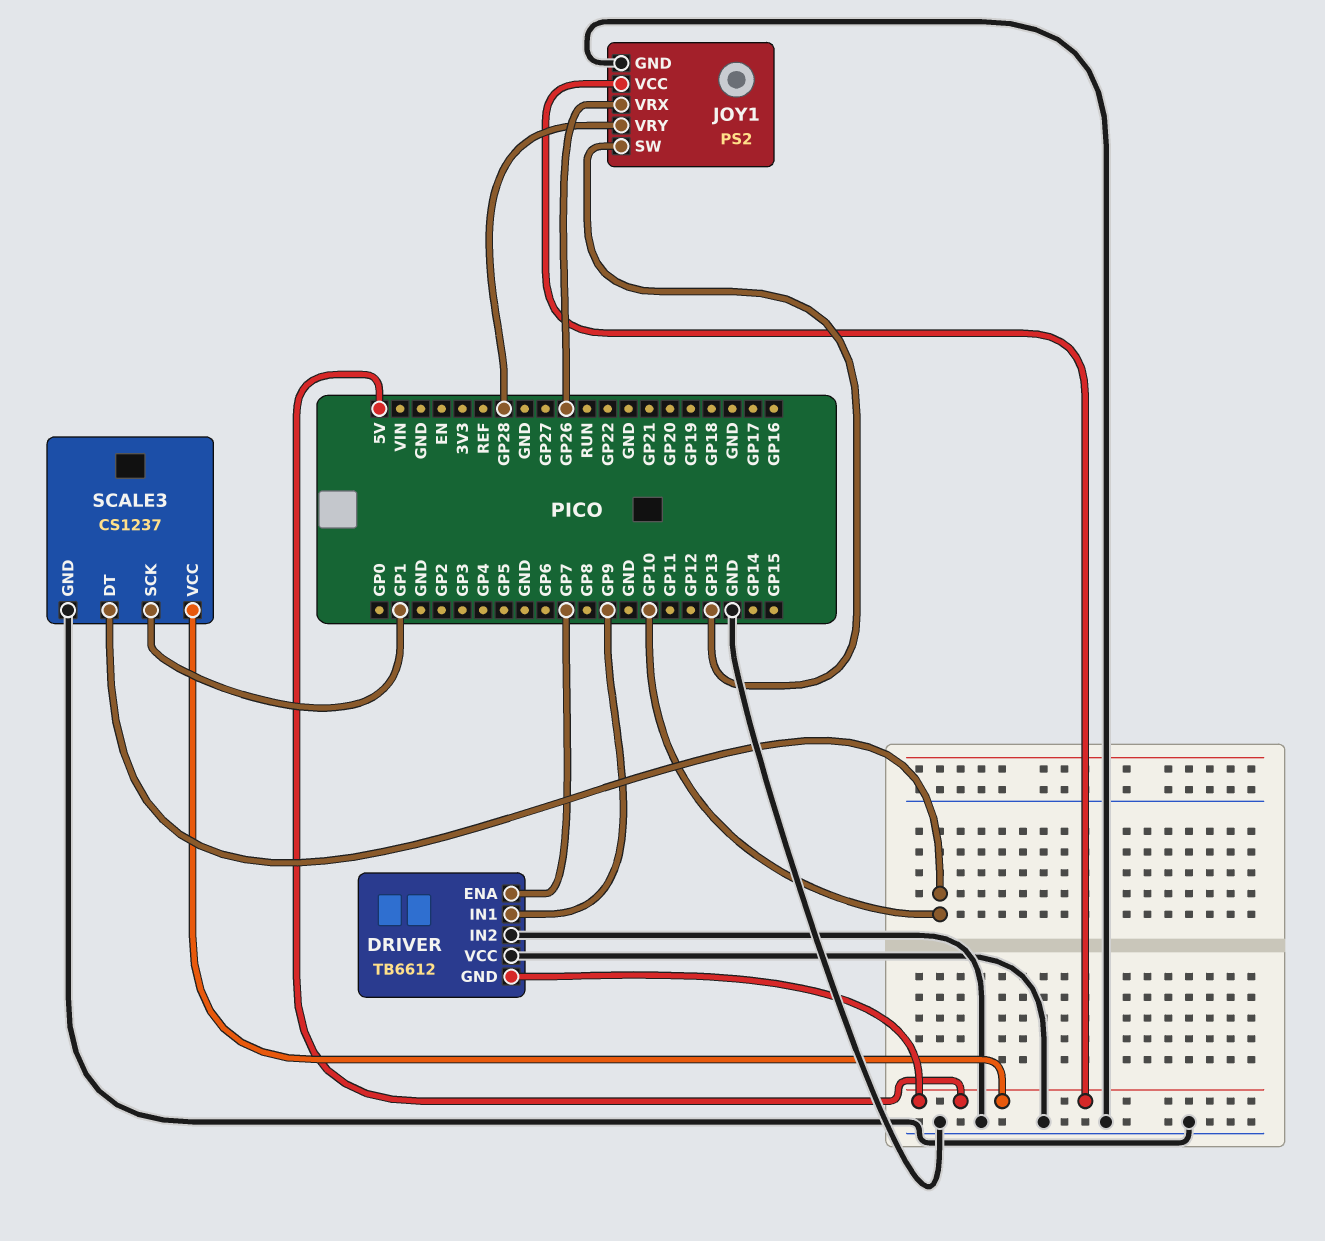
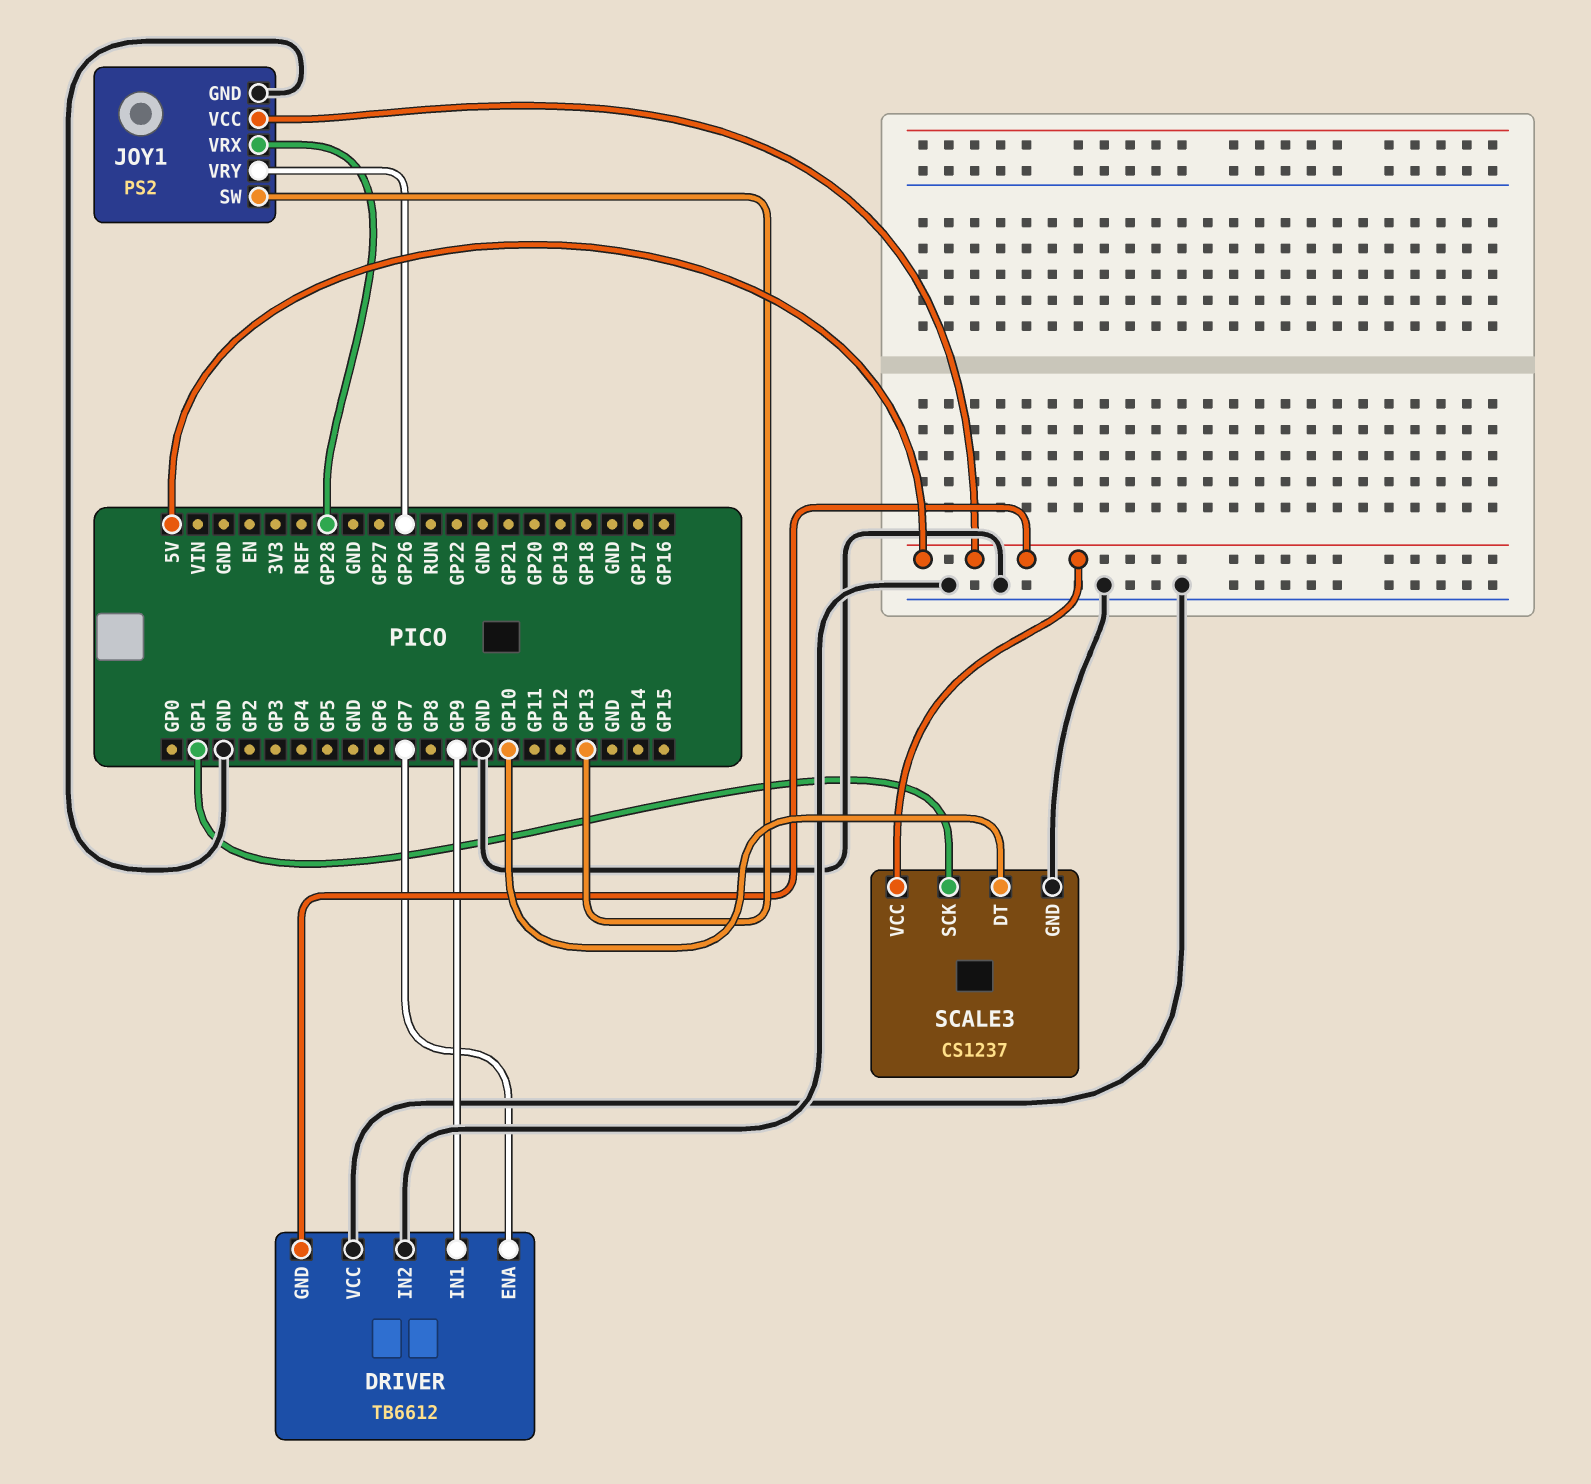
JOY1 pin VRX: GP26 -> GP28
JOY1 pin VRY: GP28 -> GP26

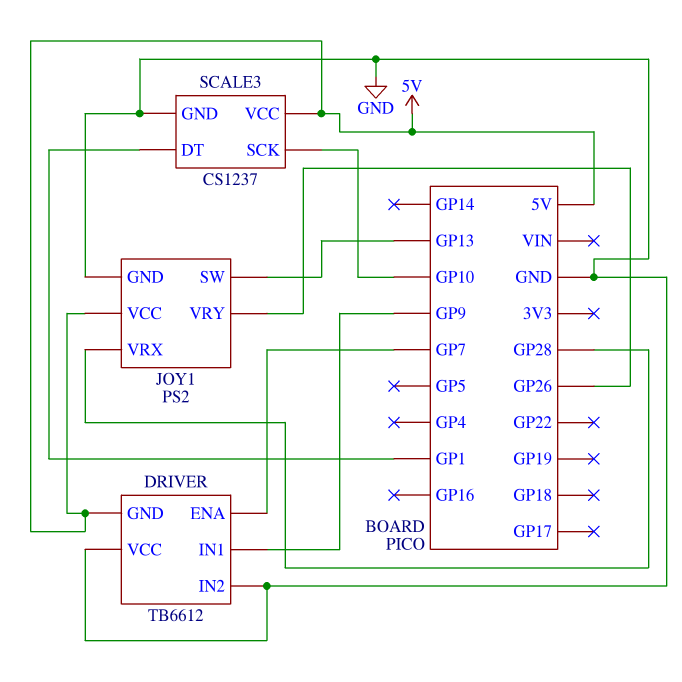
SCALE3 pin DT: GP10 -> GP1
SCALE3 pin SCK: GP1 -> GP10

